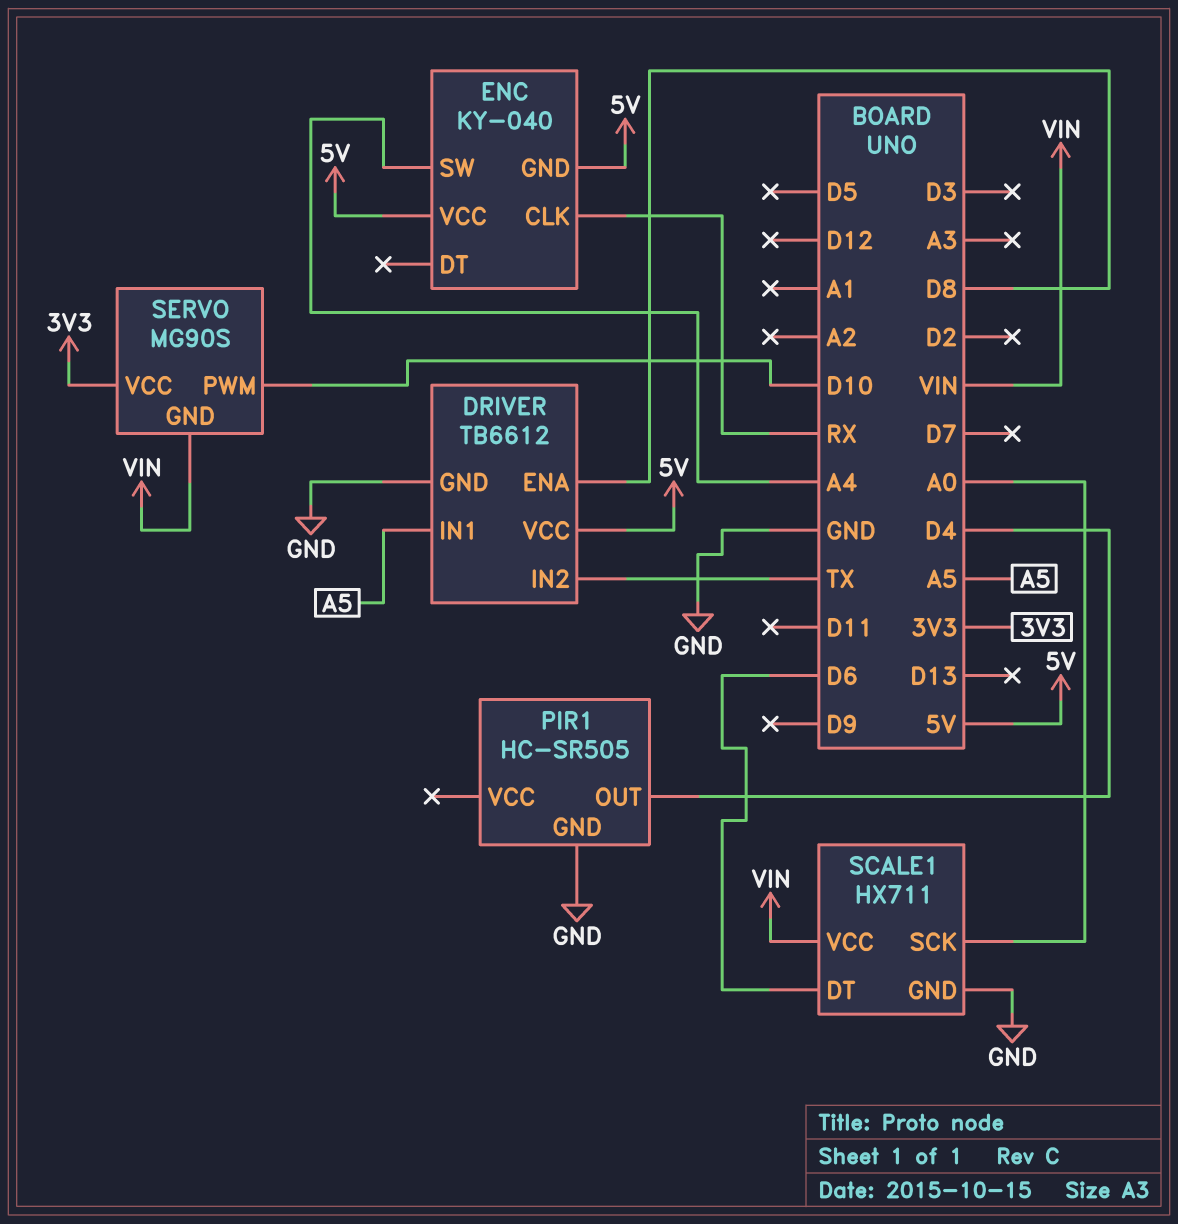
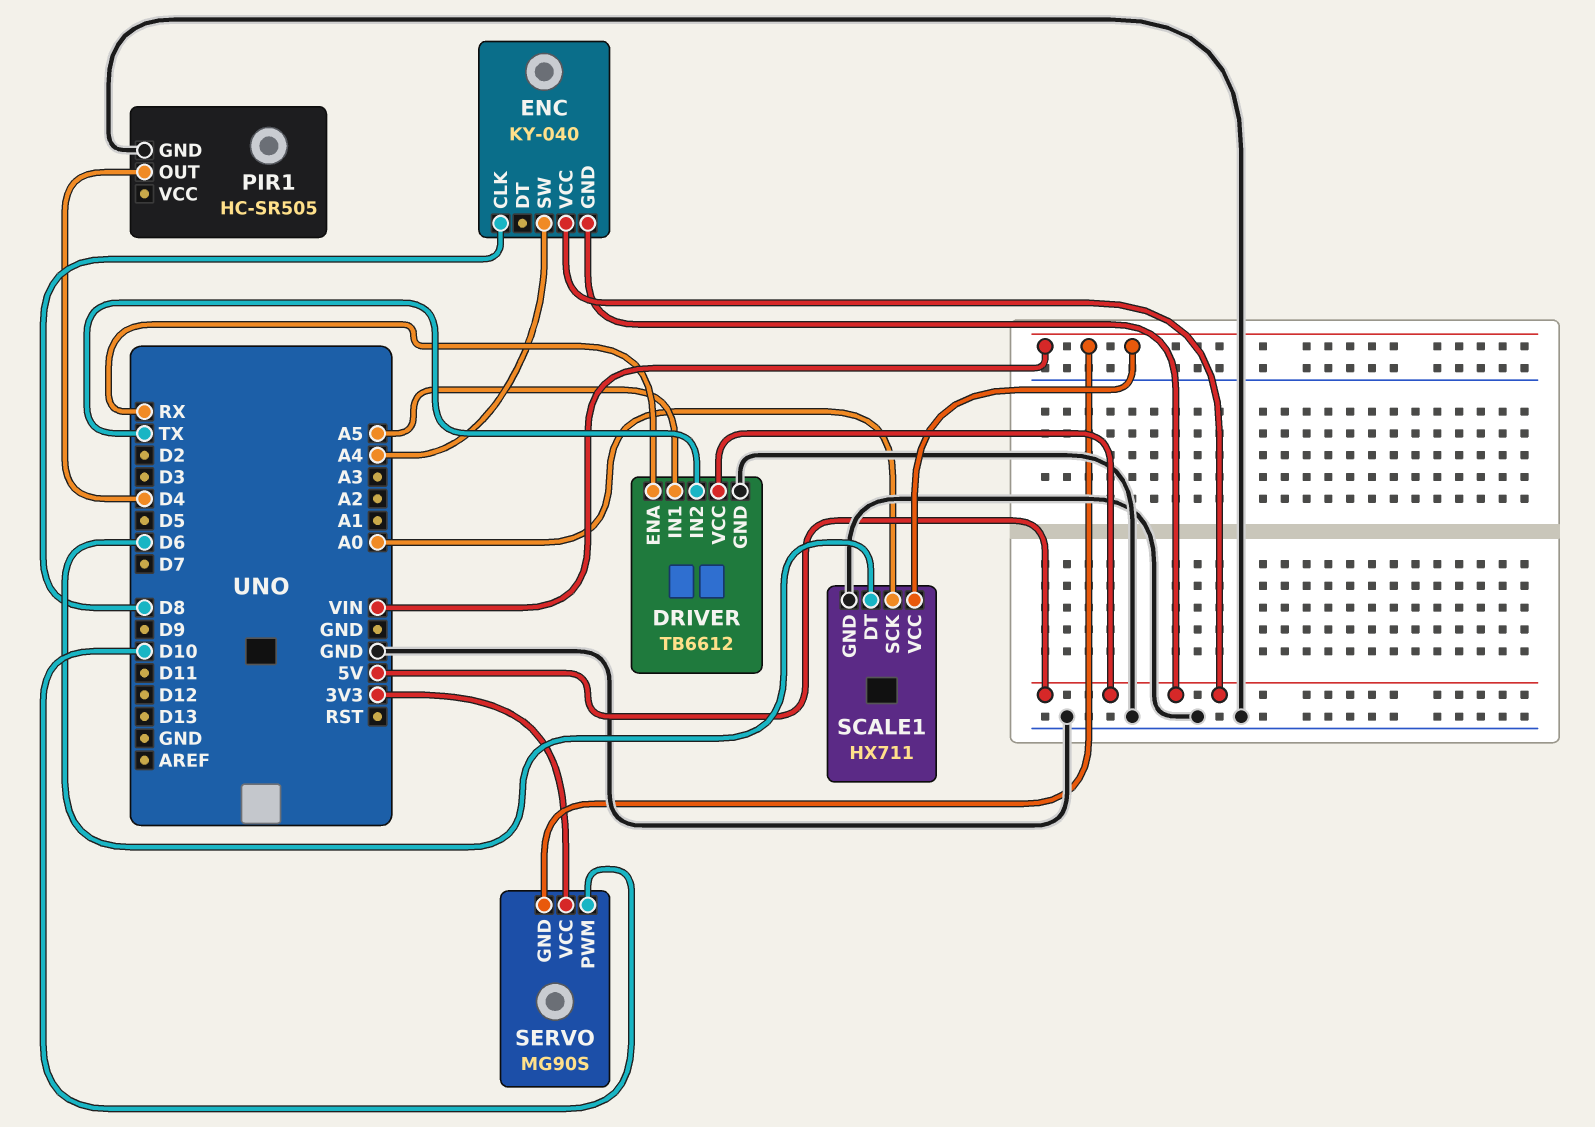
DRIVER pin ENA: D8 -> RX
ENC pin CLK: RX -> D8

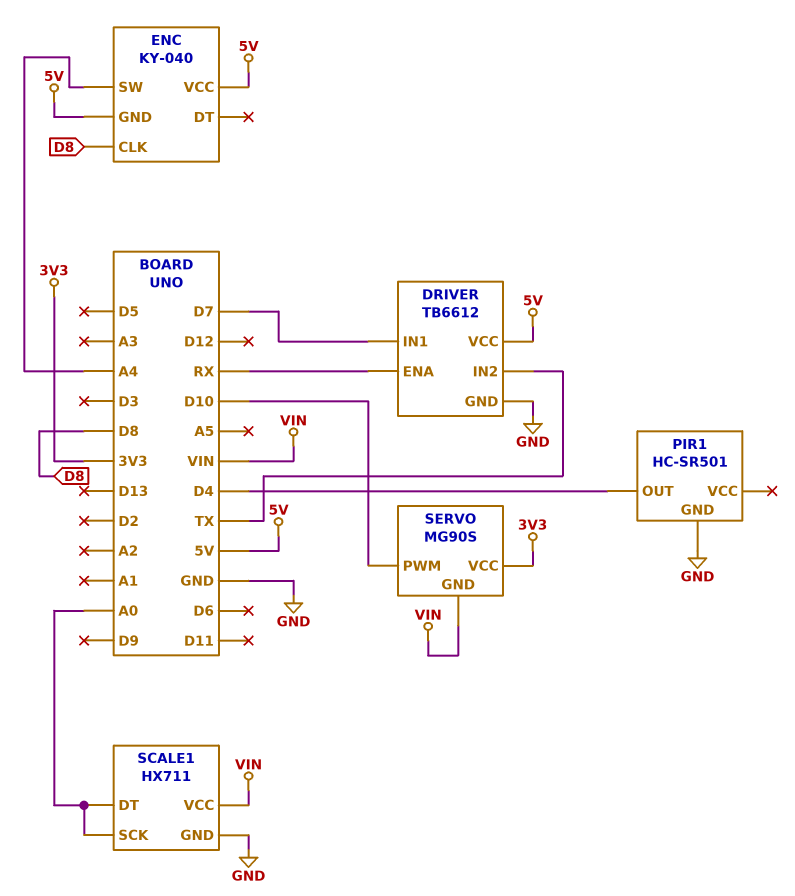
DRIVER pin IN1: A5 -> D7
PIR1: HC-SR505 -> HC-SR501
SCALE1 pin DT: D6 -> A0

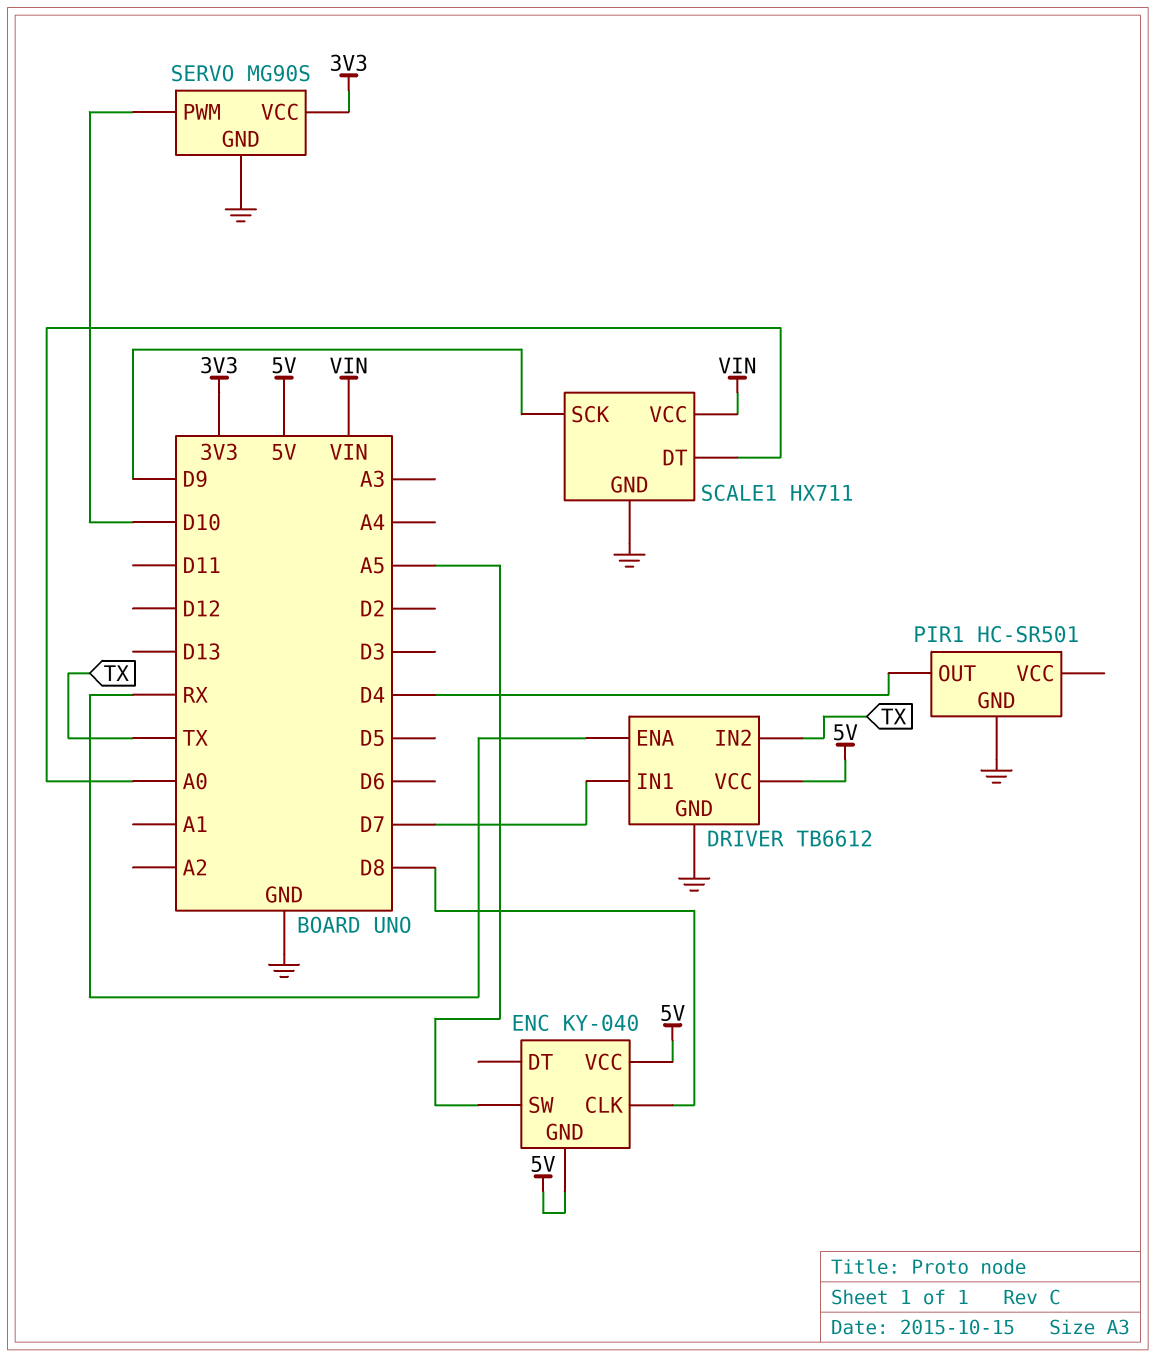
ENC pin SW: A4 -> A5
SCALE1 pin SCK: A0 -> D9
SERVO pin GND: VIN -> GND

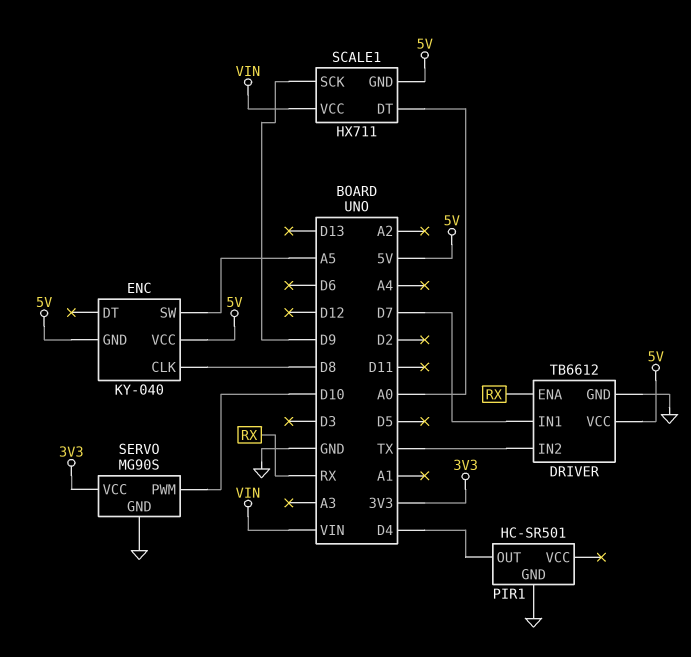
SCALE1 pin GND: GND -> 5V

